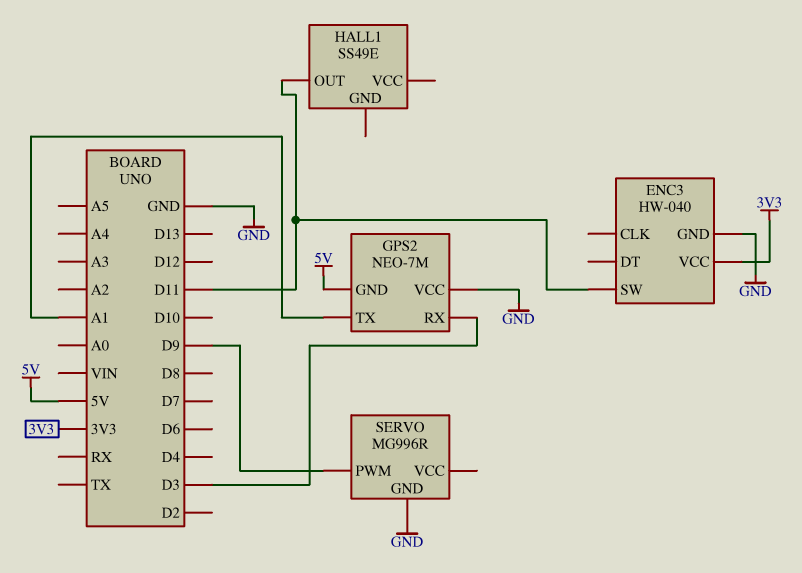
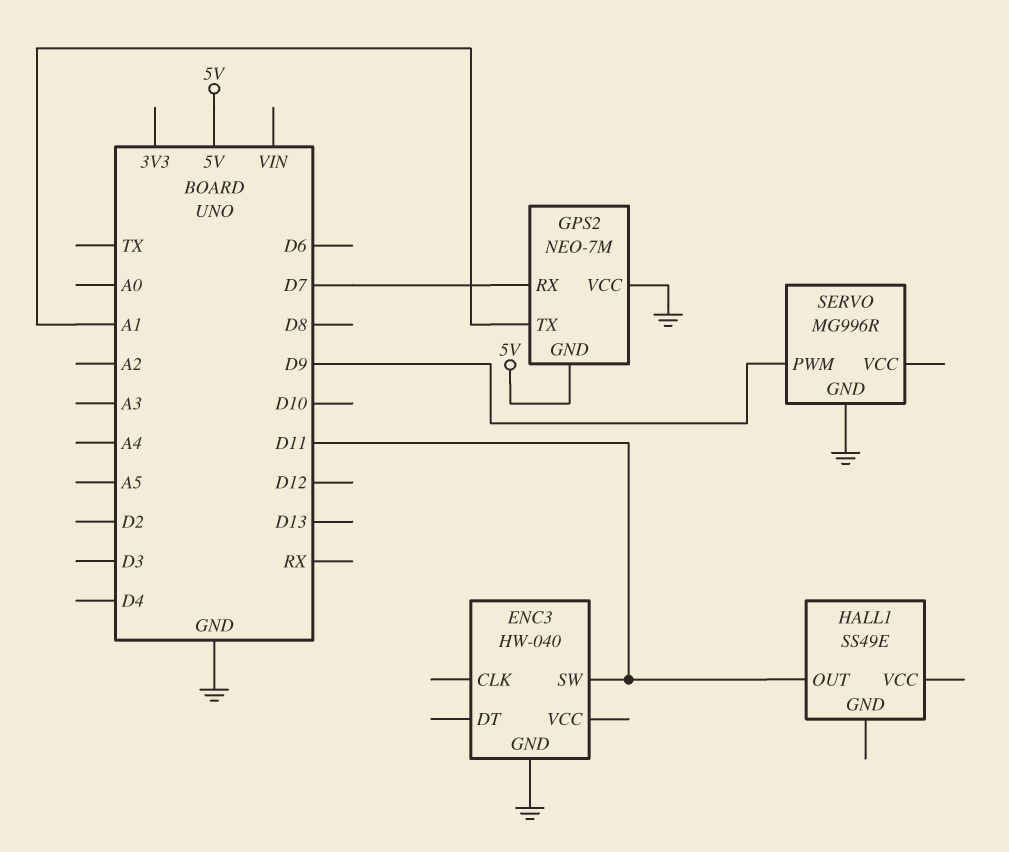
ENC3 pin VCC: 3V3 -> none
GPS2 pin RX: D3 -> D7

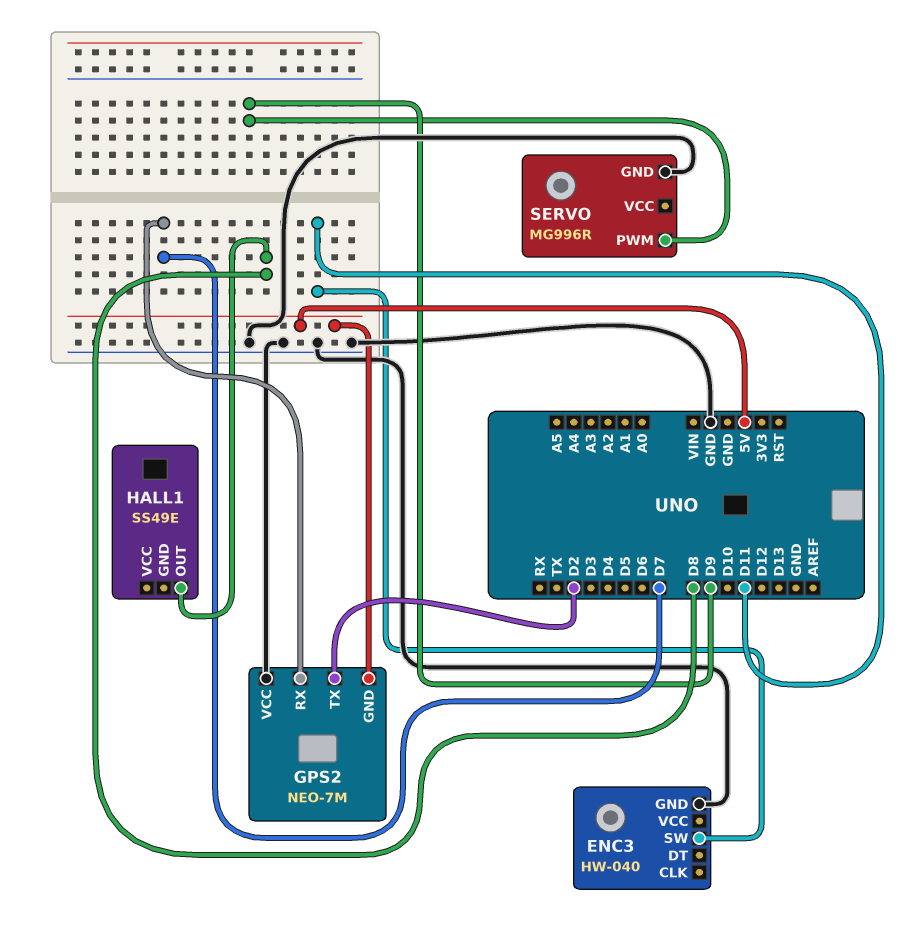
GPS2 pin TX: A1 -> D2
HALL1 pin OUT: D11 -> D8

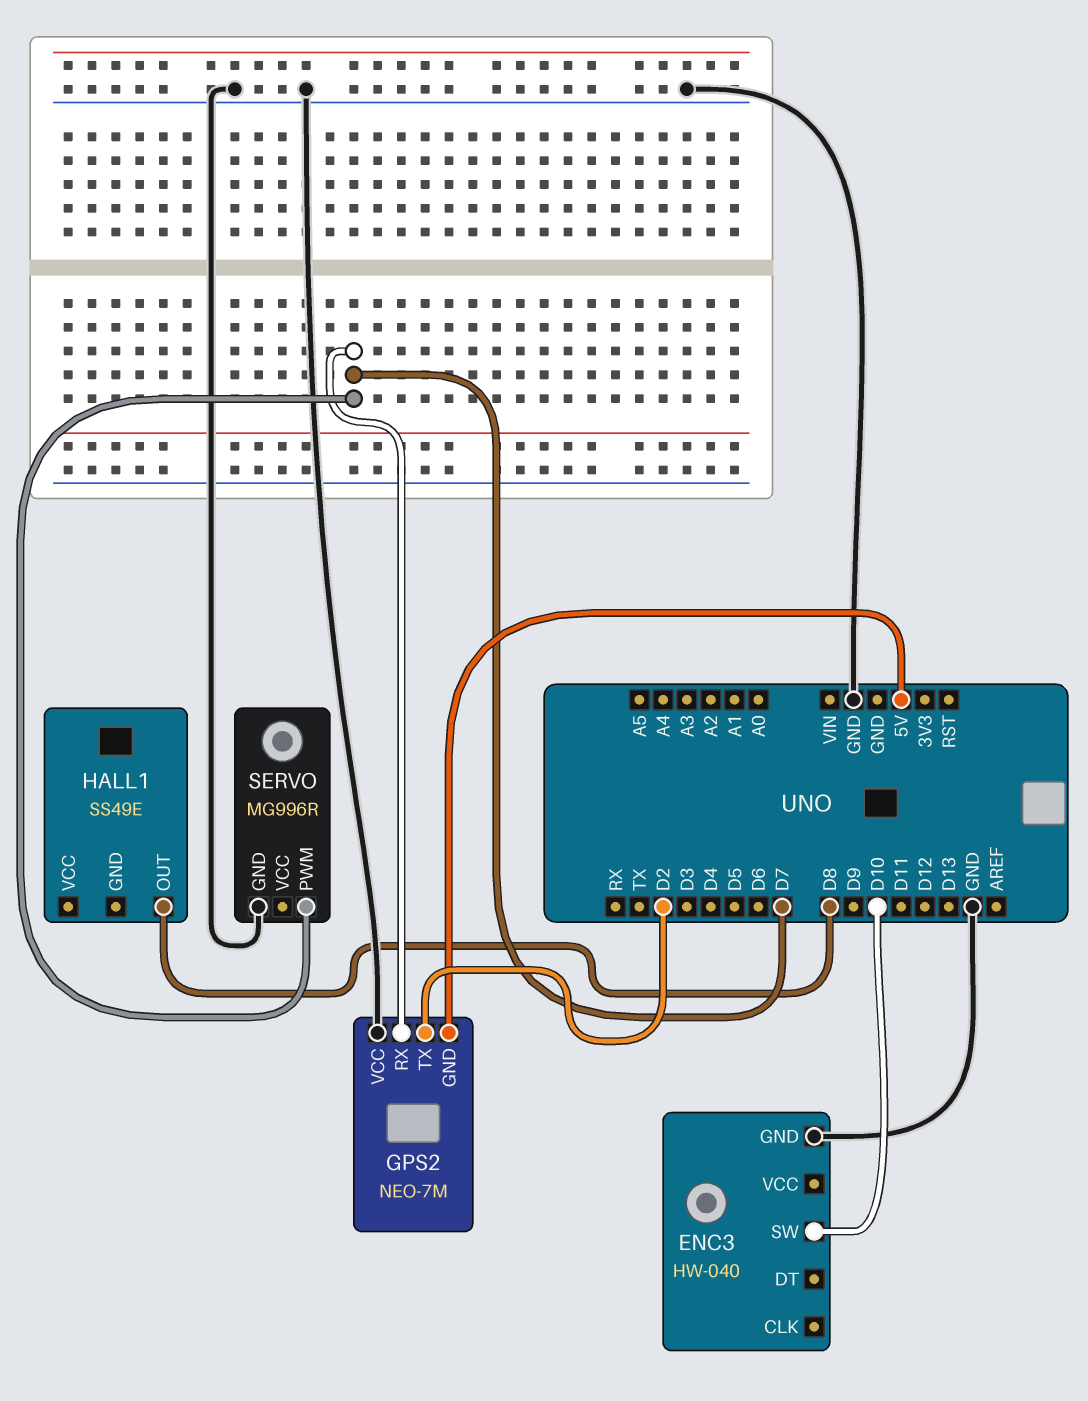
ENC3 pin SW: D11 -> D10
SERVO pin PWM: D9 -> D7

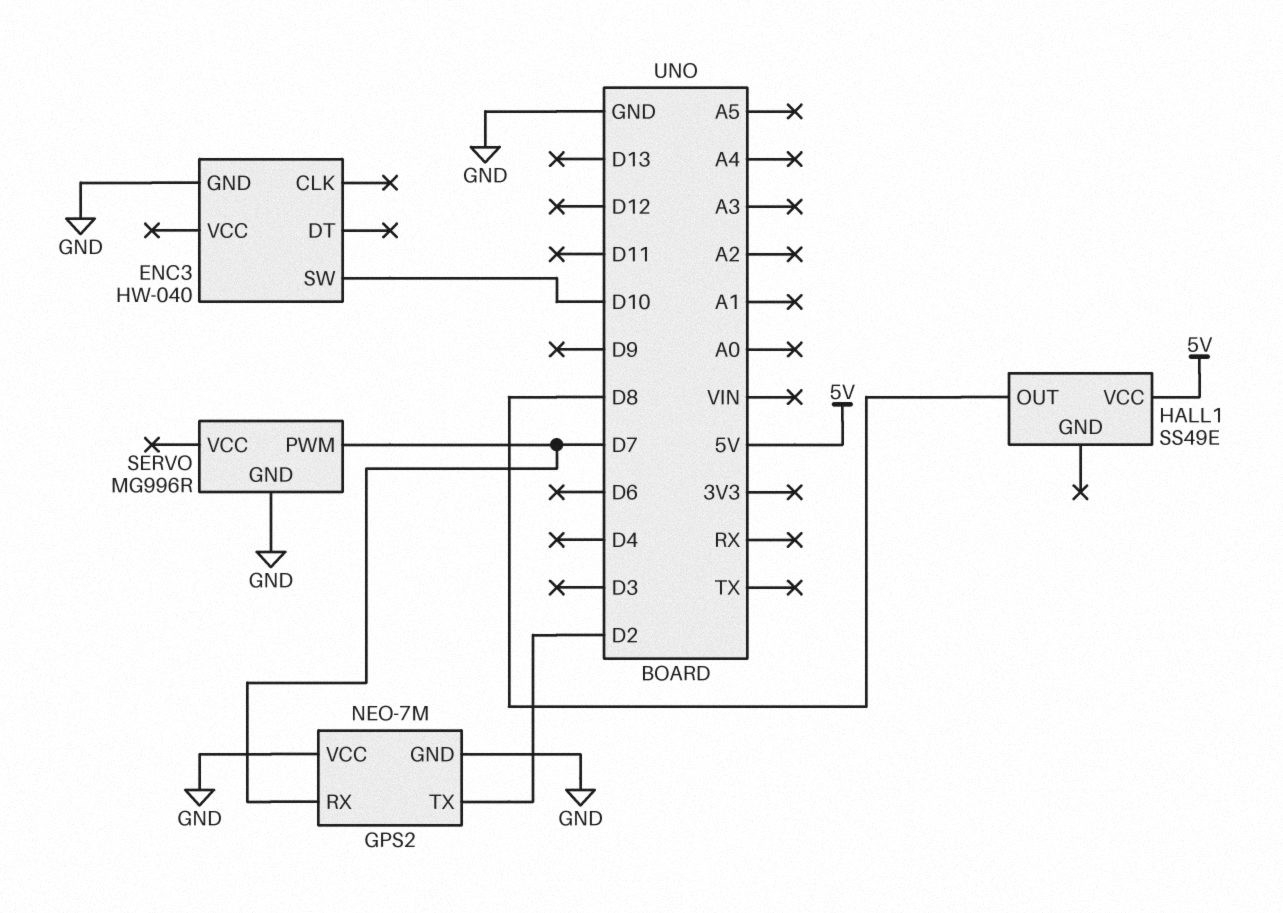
GPS2 pin GND: 5V -> GND
HALL1 pin VCC: none -> 5V

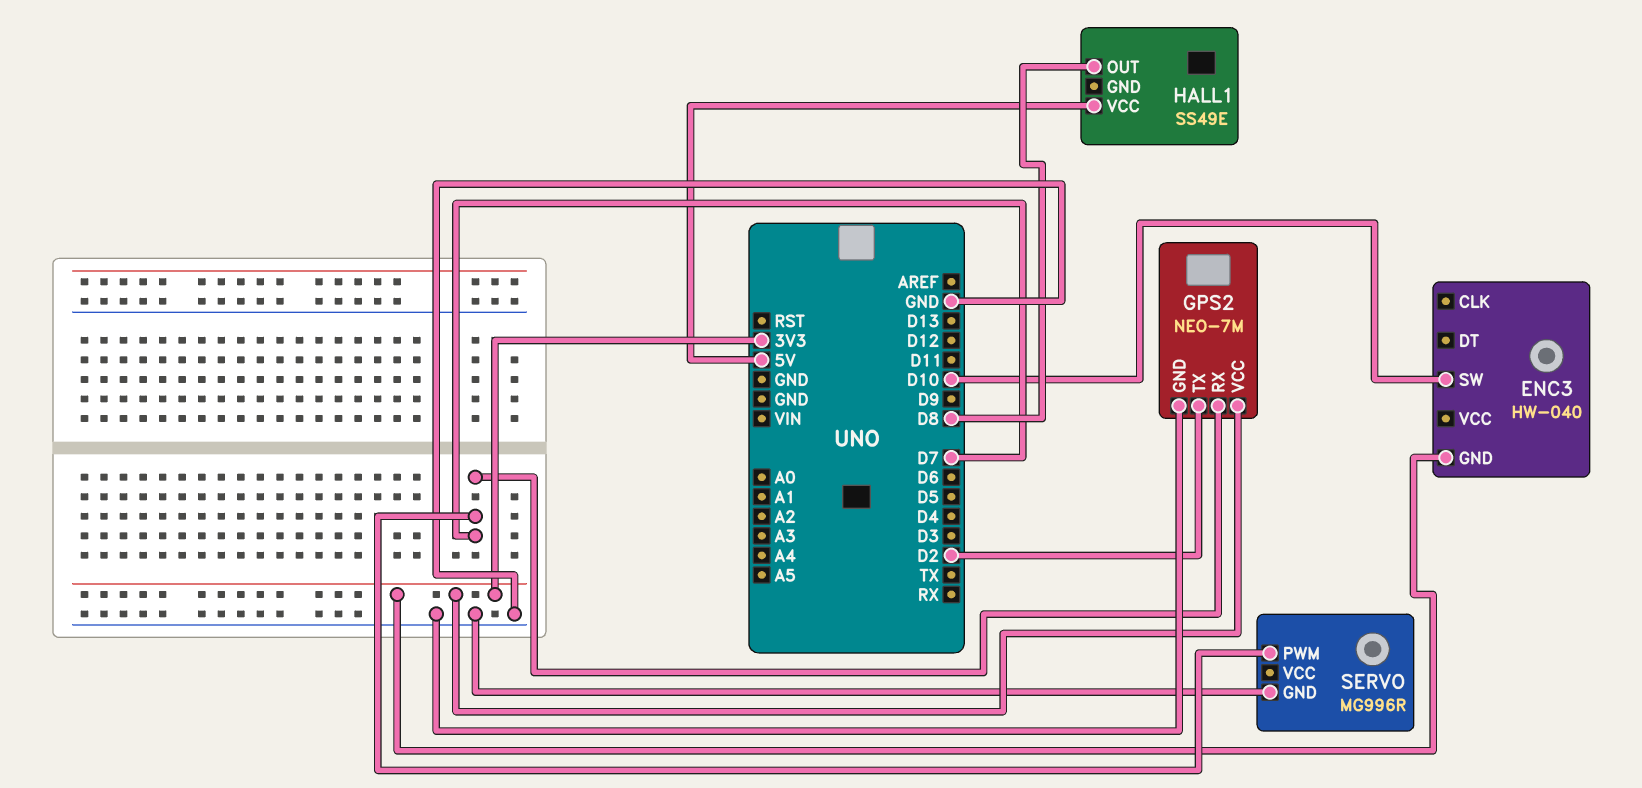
ENC3 pin GND: GND -> 3V3
GPS2 pin VCC: GND -> 3V3

